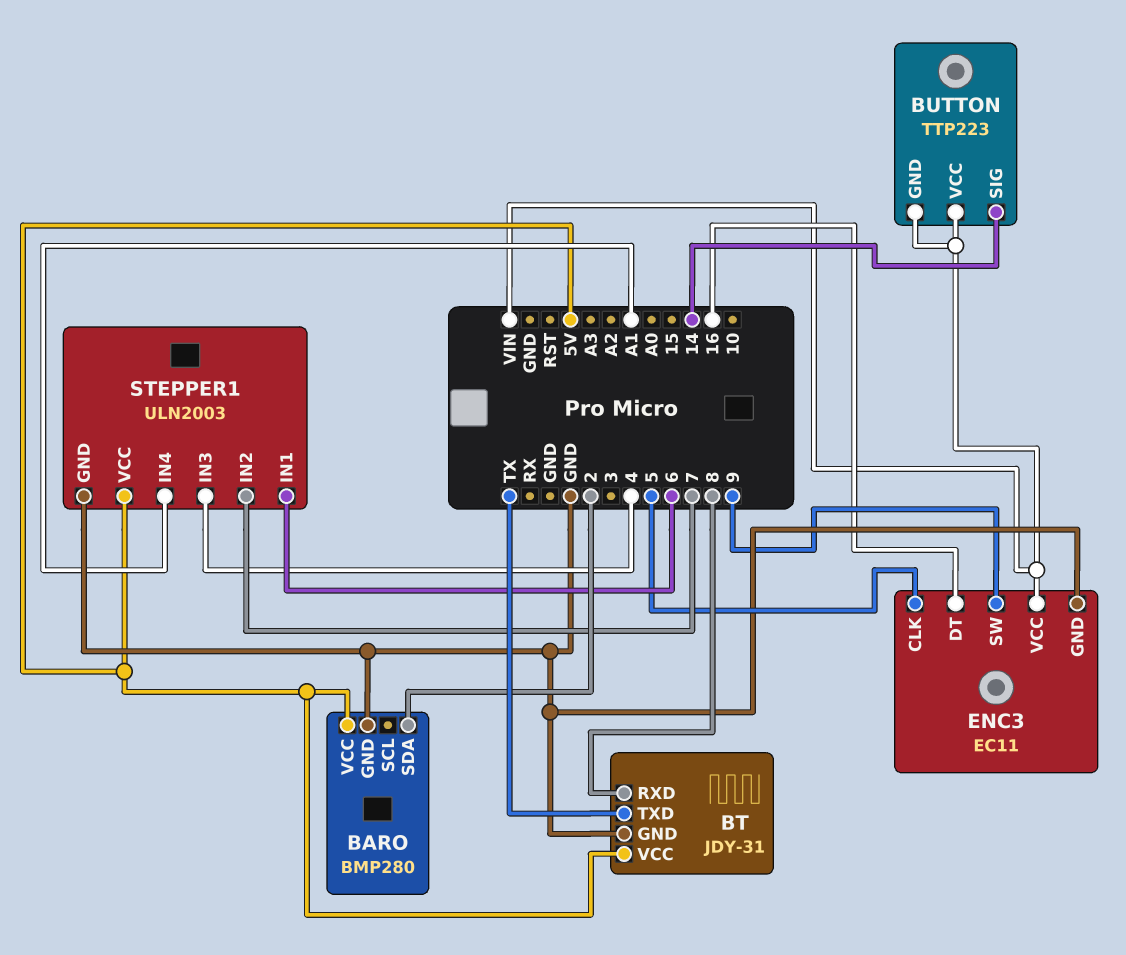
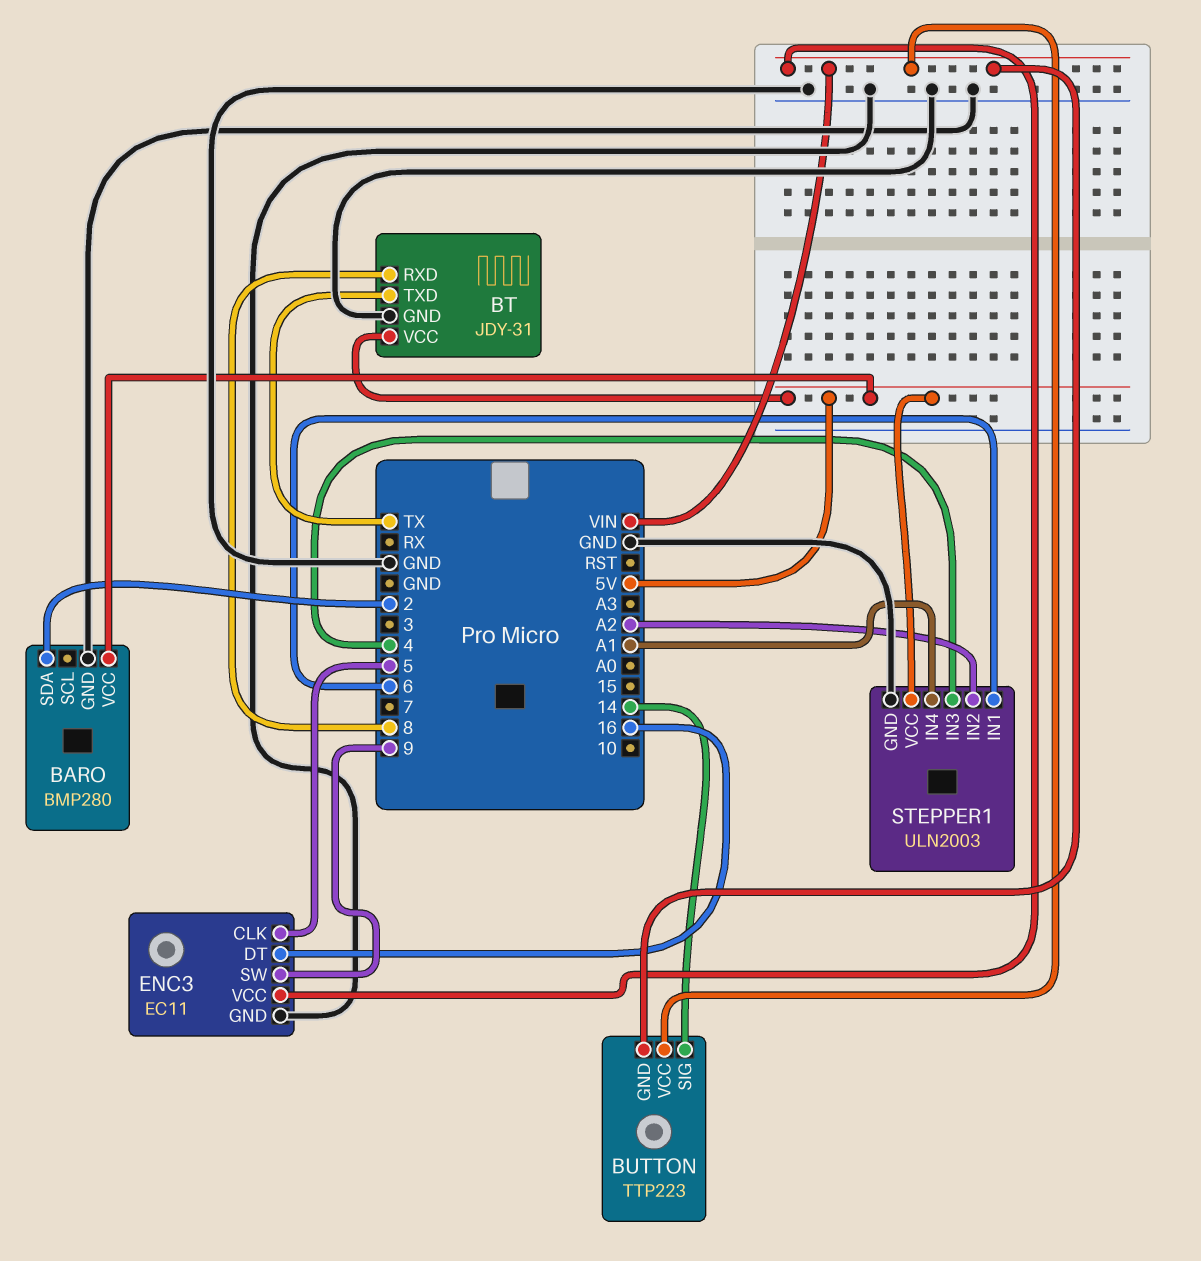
STEPPER1 pin IN2: 7 -> A2

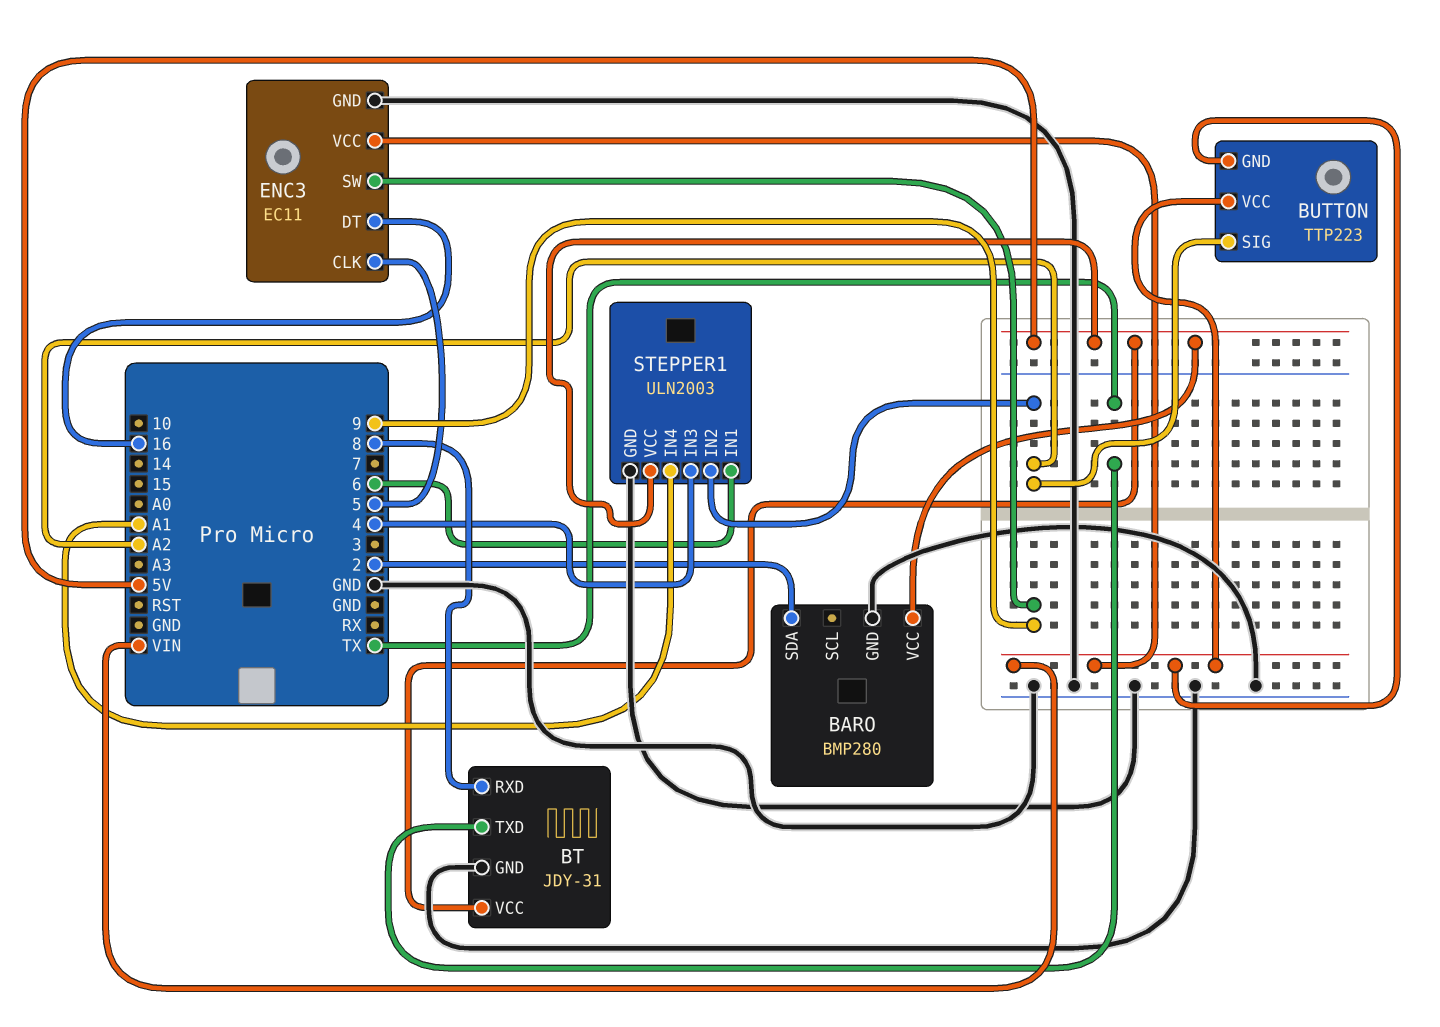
BUTTON pin SIG: 14 -> A2

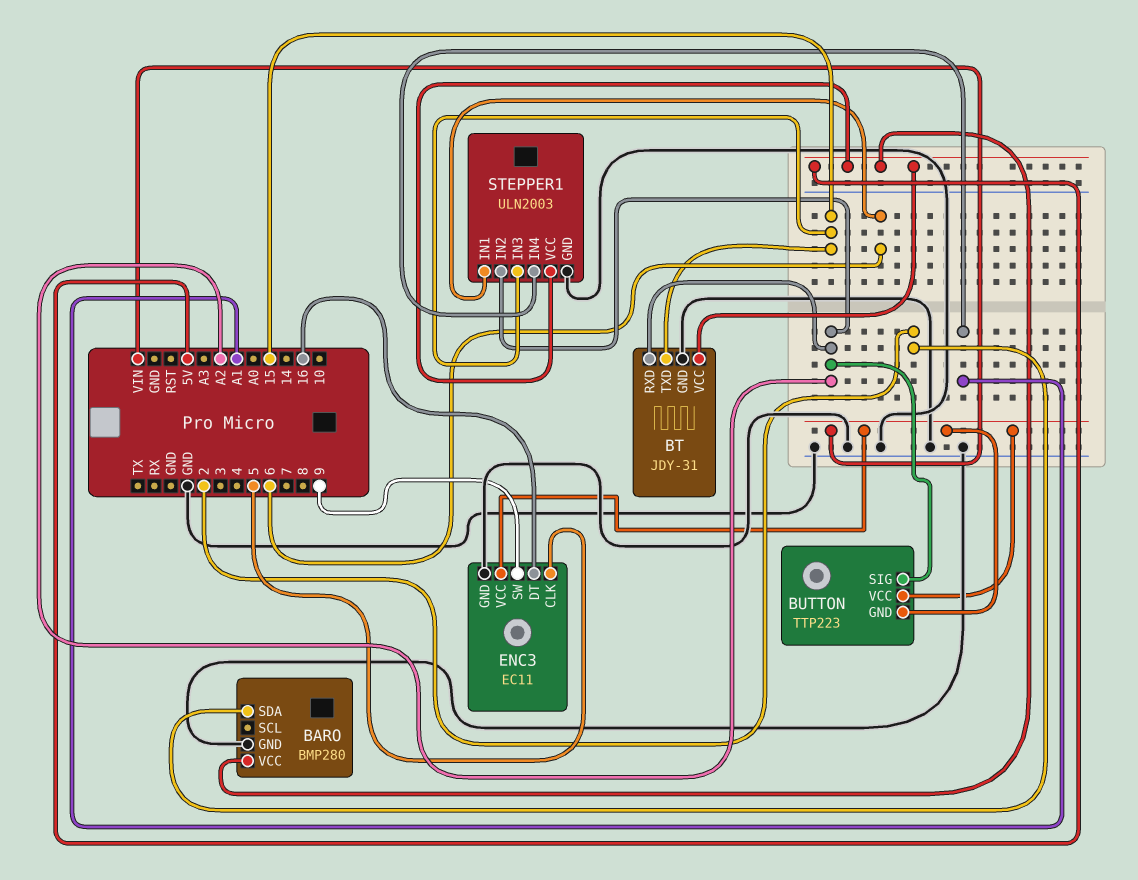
BT pin RXD: 8 -> A2
BT pin TXD: TX -> 15
STEPPER1 pin IN3: 4 -> 15

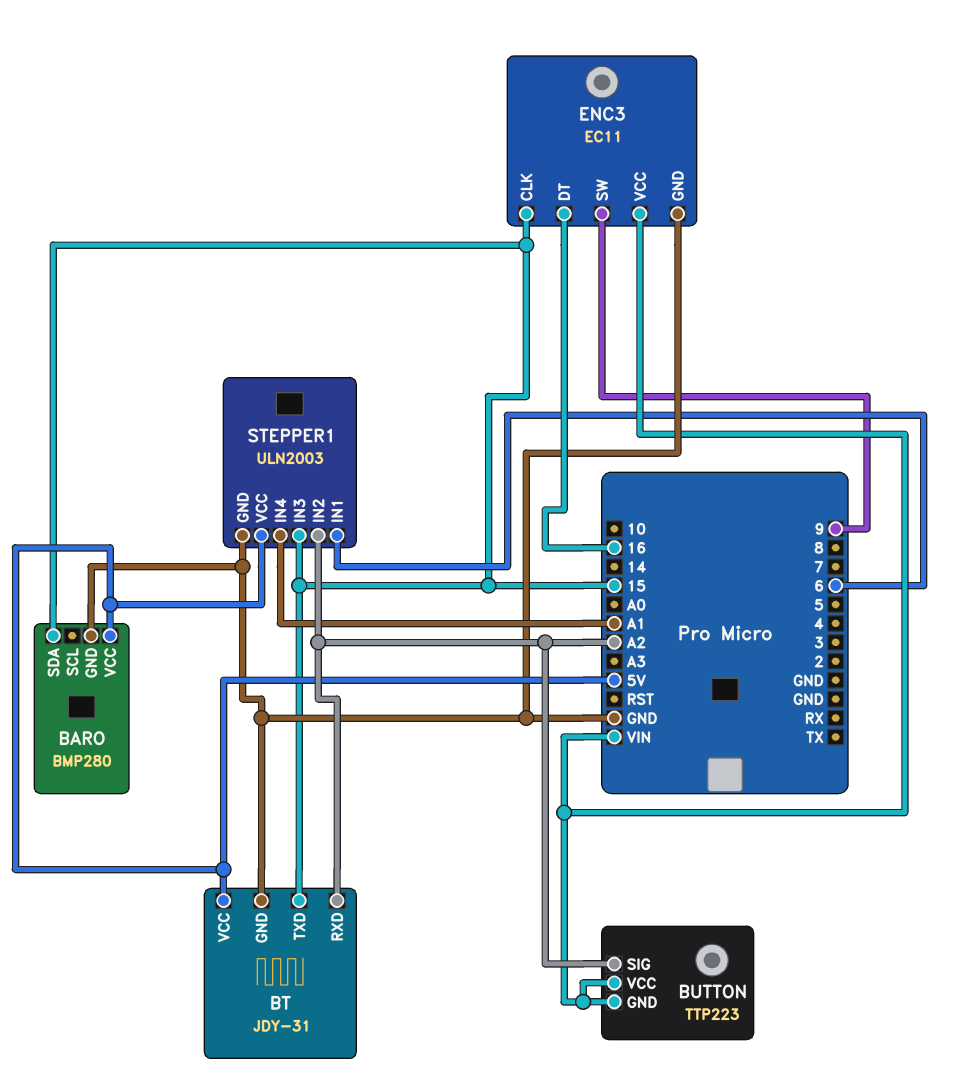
BARO pin SDA: 2 -> 15
ENC3 pin CLK: 5 -> 15

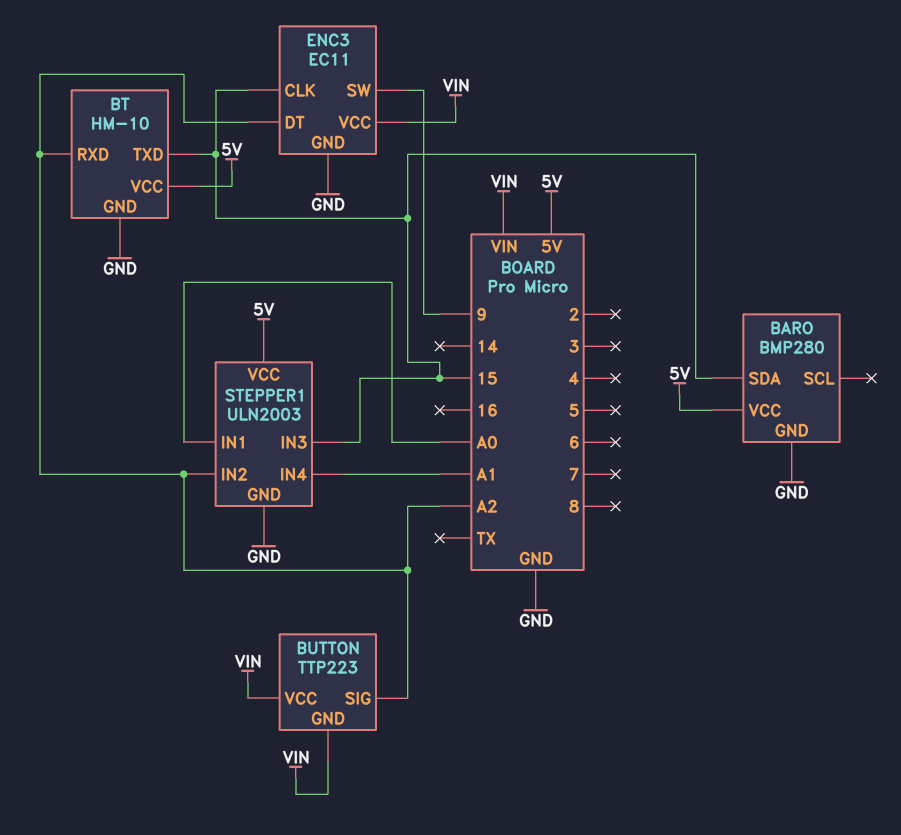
BT: JDY-31 -> HM-10
ENC3 pin DT: 16 -> A2
STEPPER1 pin IN1: 6 -> A0

